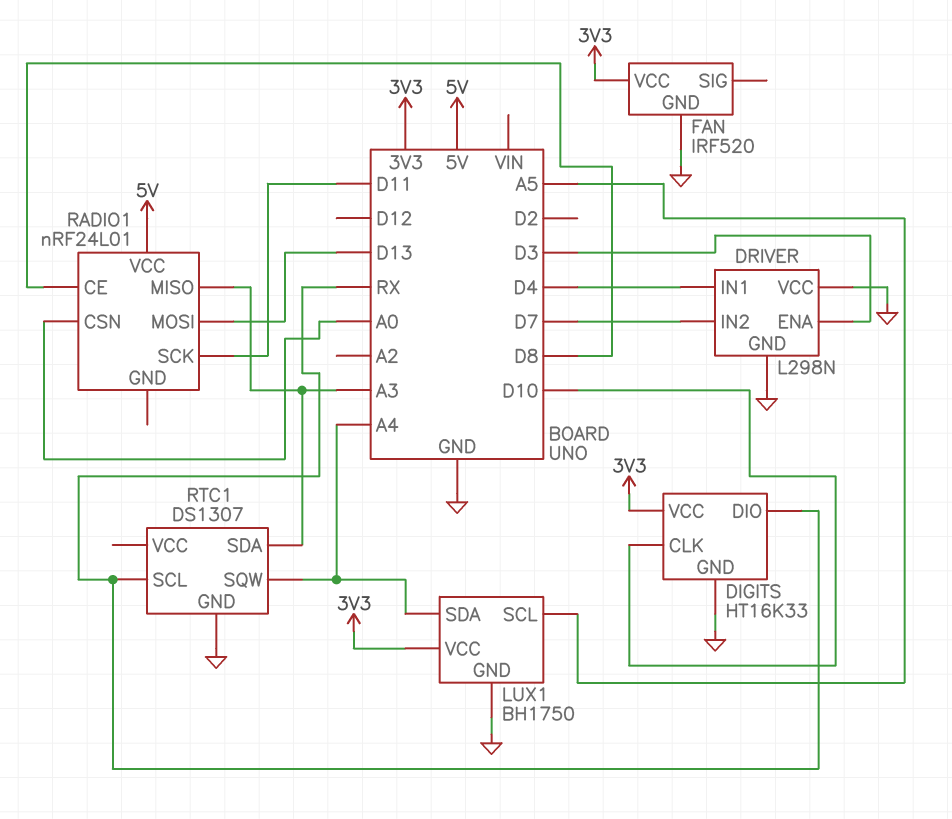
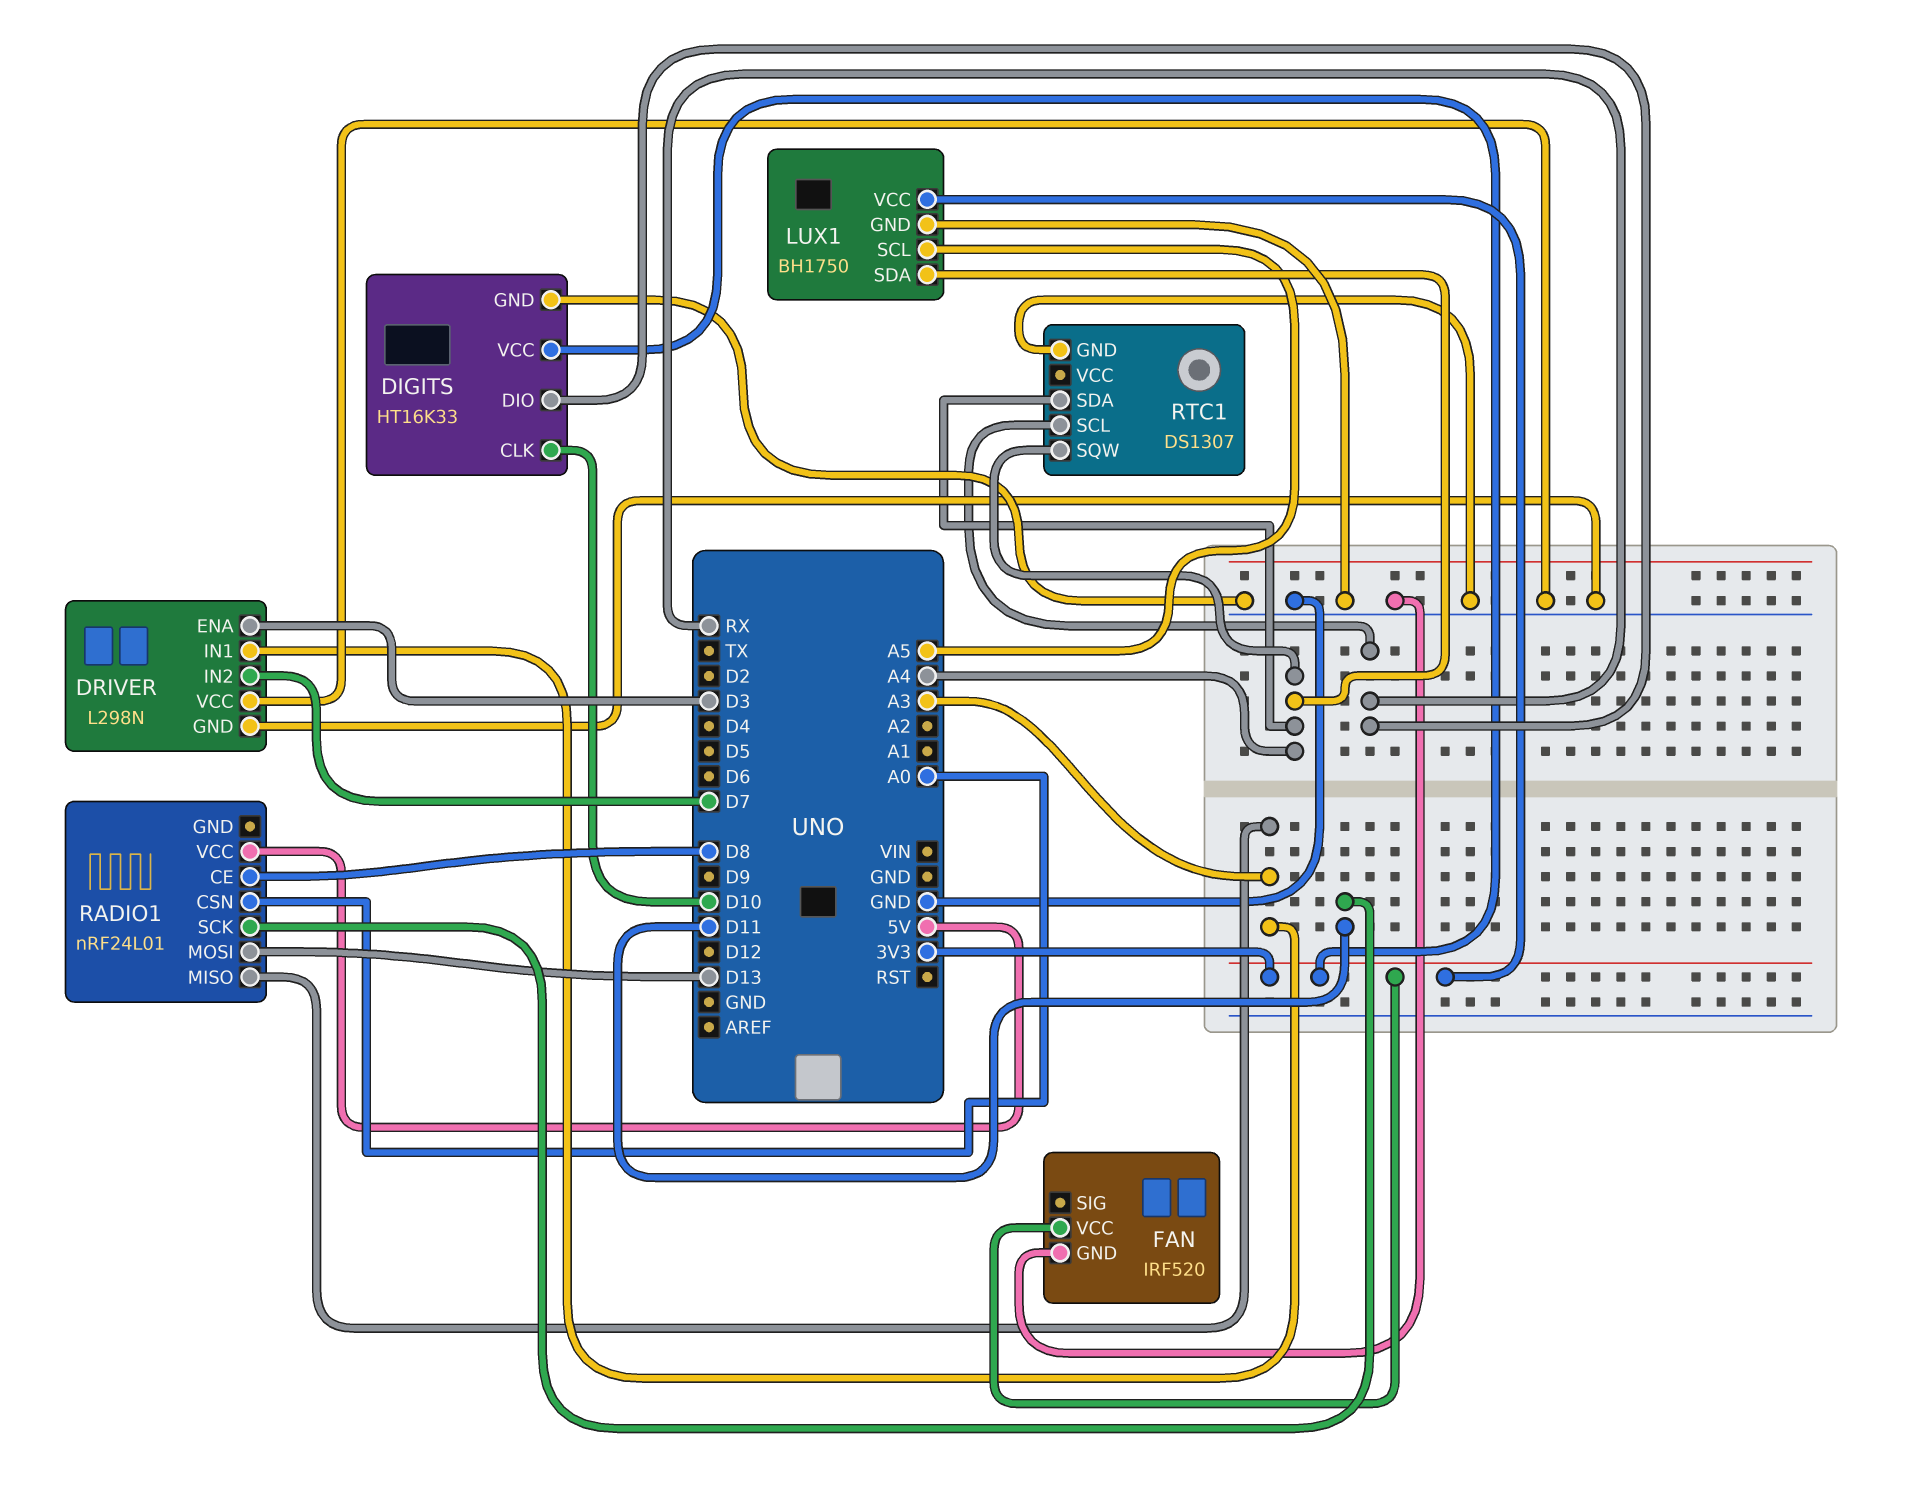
DRIVER pin IN1: D4 -> A3
RTC1 pin SDA: A3 -> A4

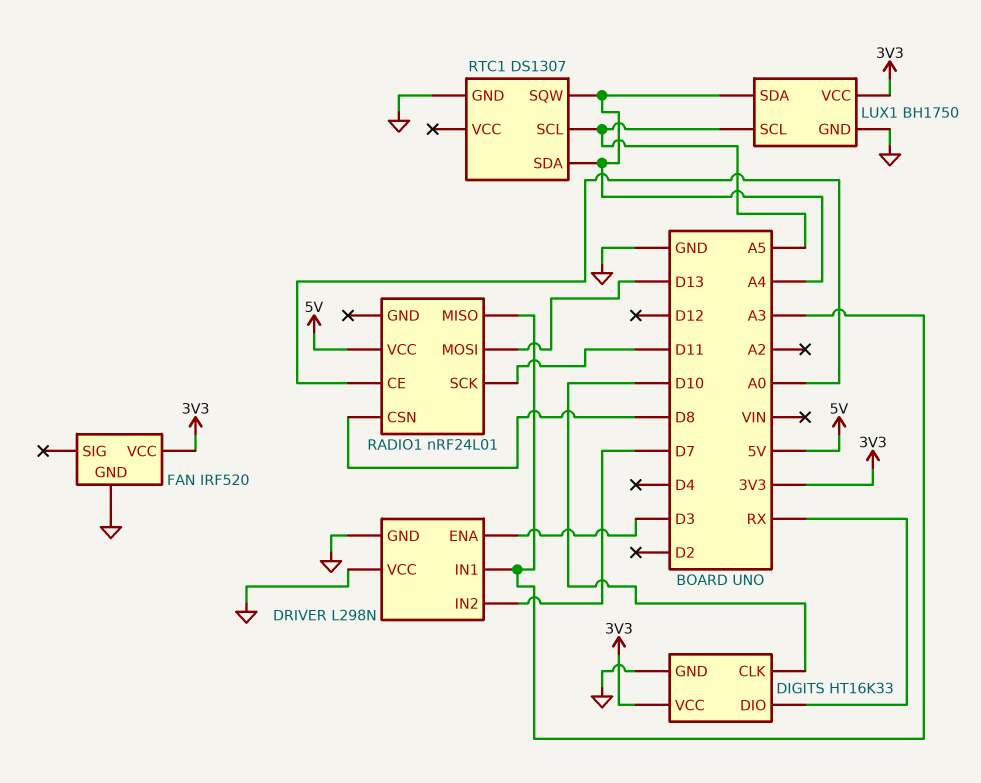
RADIO1 pin CE: D8 -> A0
RADIO1 pin CSN: A0 -> D8
RTC1 pin SCL: RX -> A5

